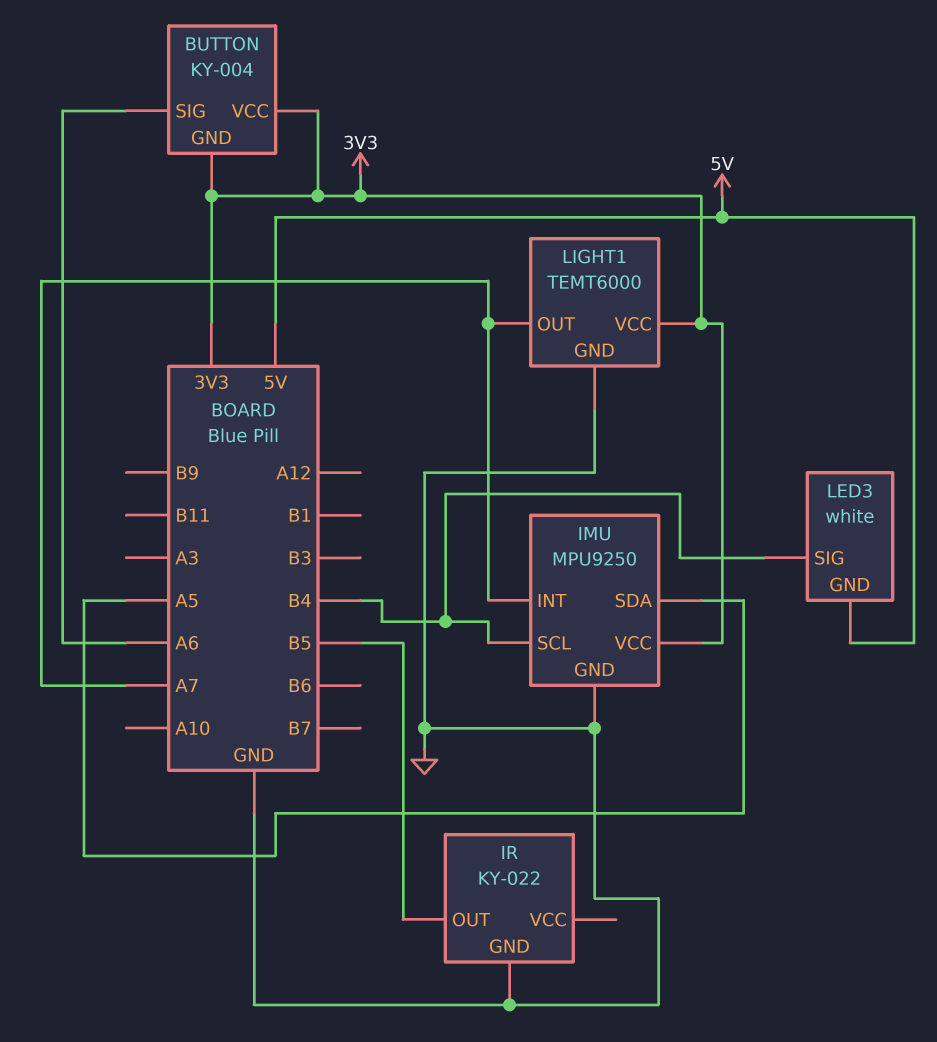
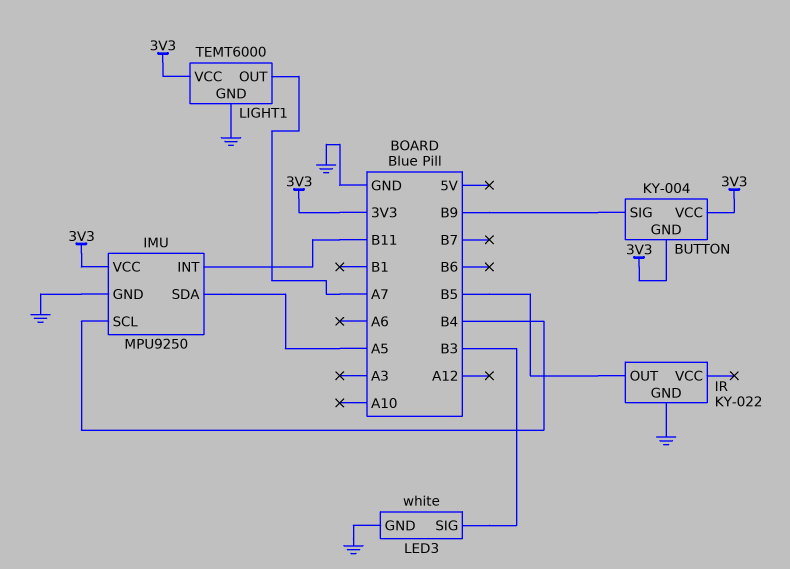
BUTTON pin SIG: A6 -> B9
IMU pin INT: A7 -> B11
LED3 pin GND: 5V -> GND
LED3 pin SIG: B4 -> B3

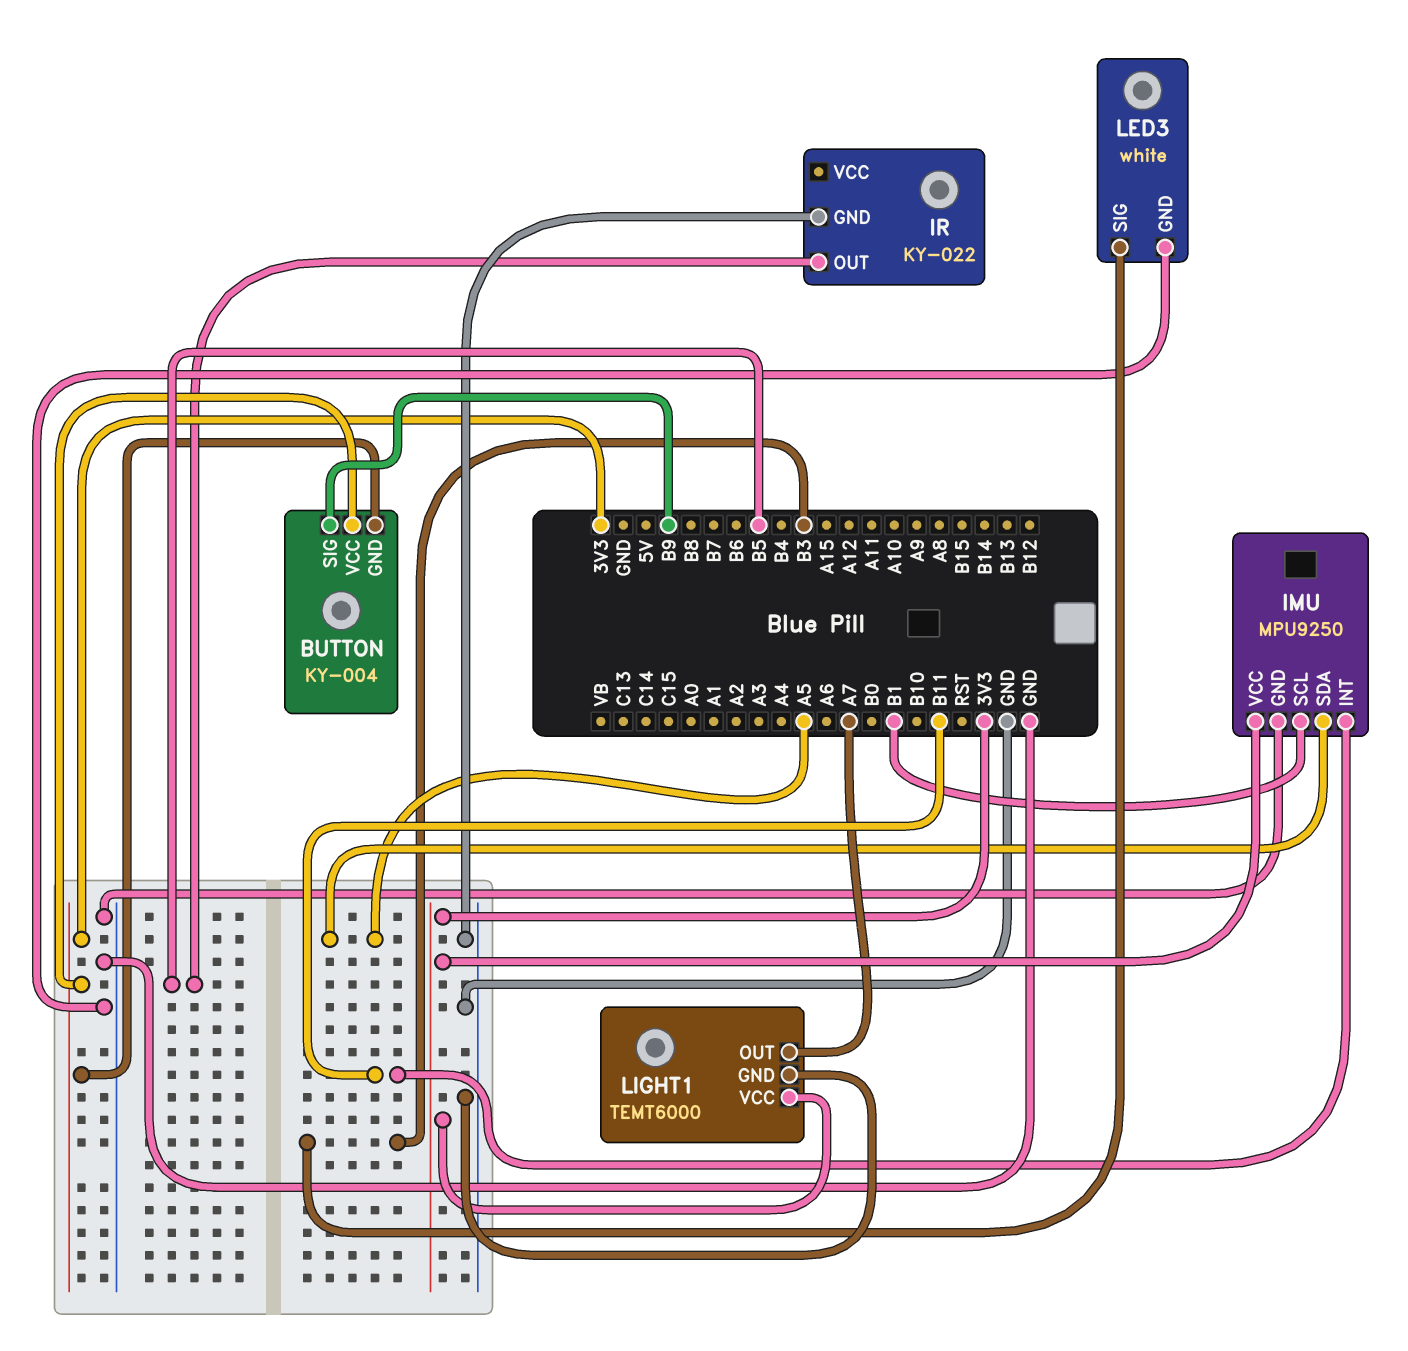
IMU pin SCL: B4 -> B1

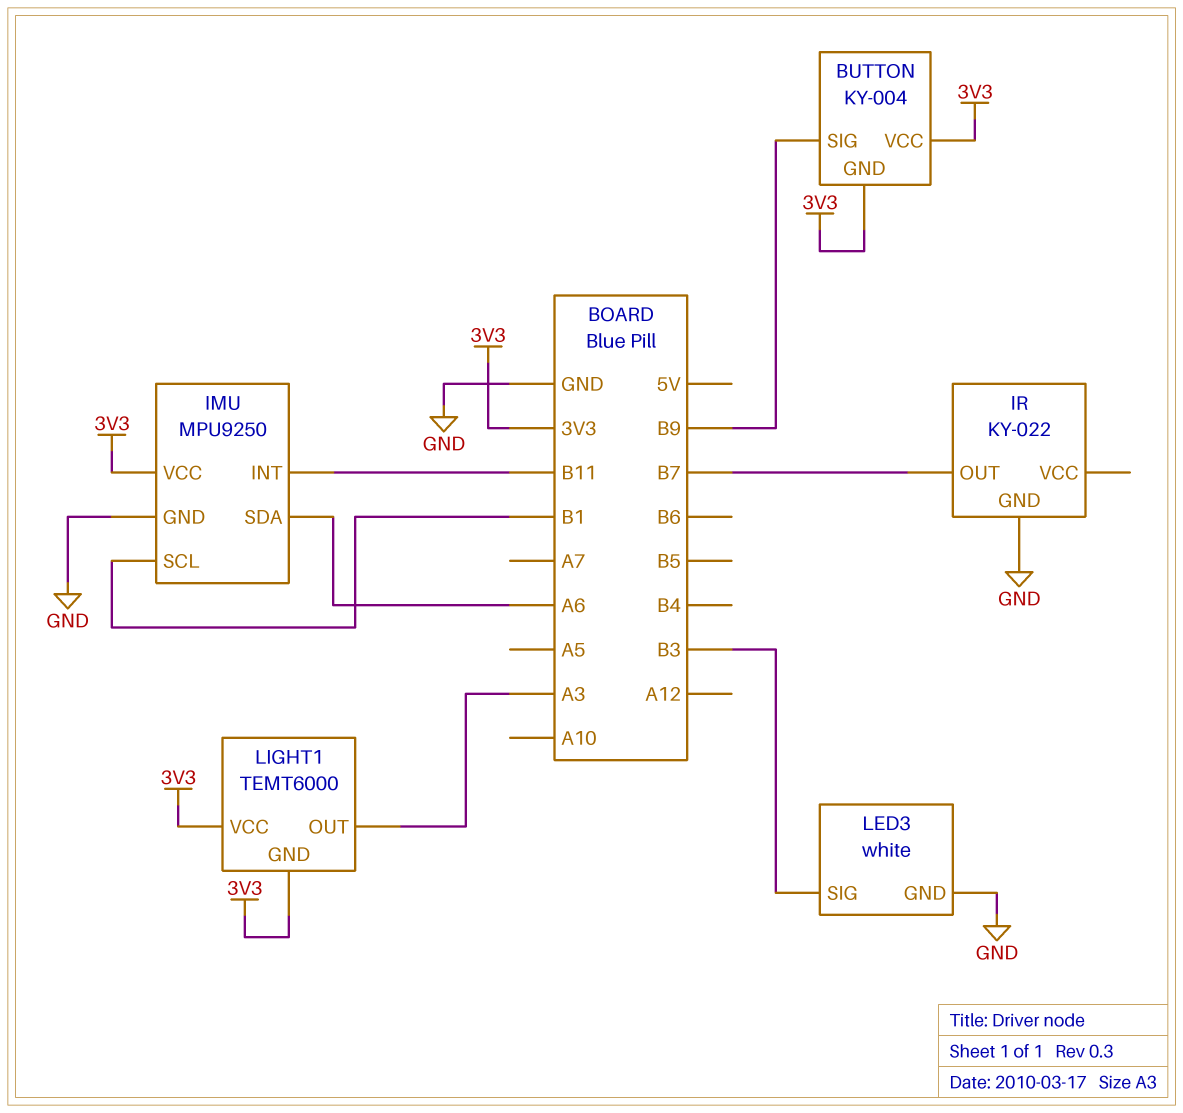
IMU pin SDA: A5 -> A6
IR pin OUT: B5 -> B7
LIGHT1 pin GND: GND -> 3V3
LIGHT1 pin OUT: A7 -> A3

